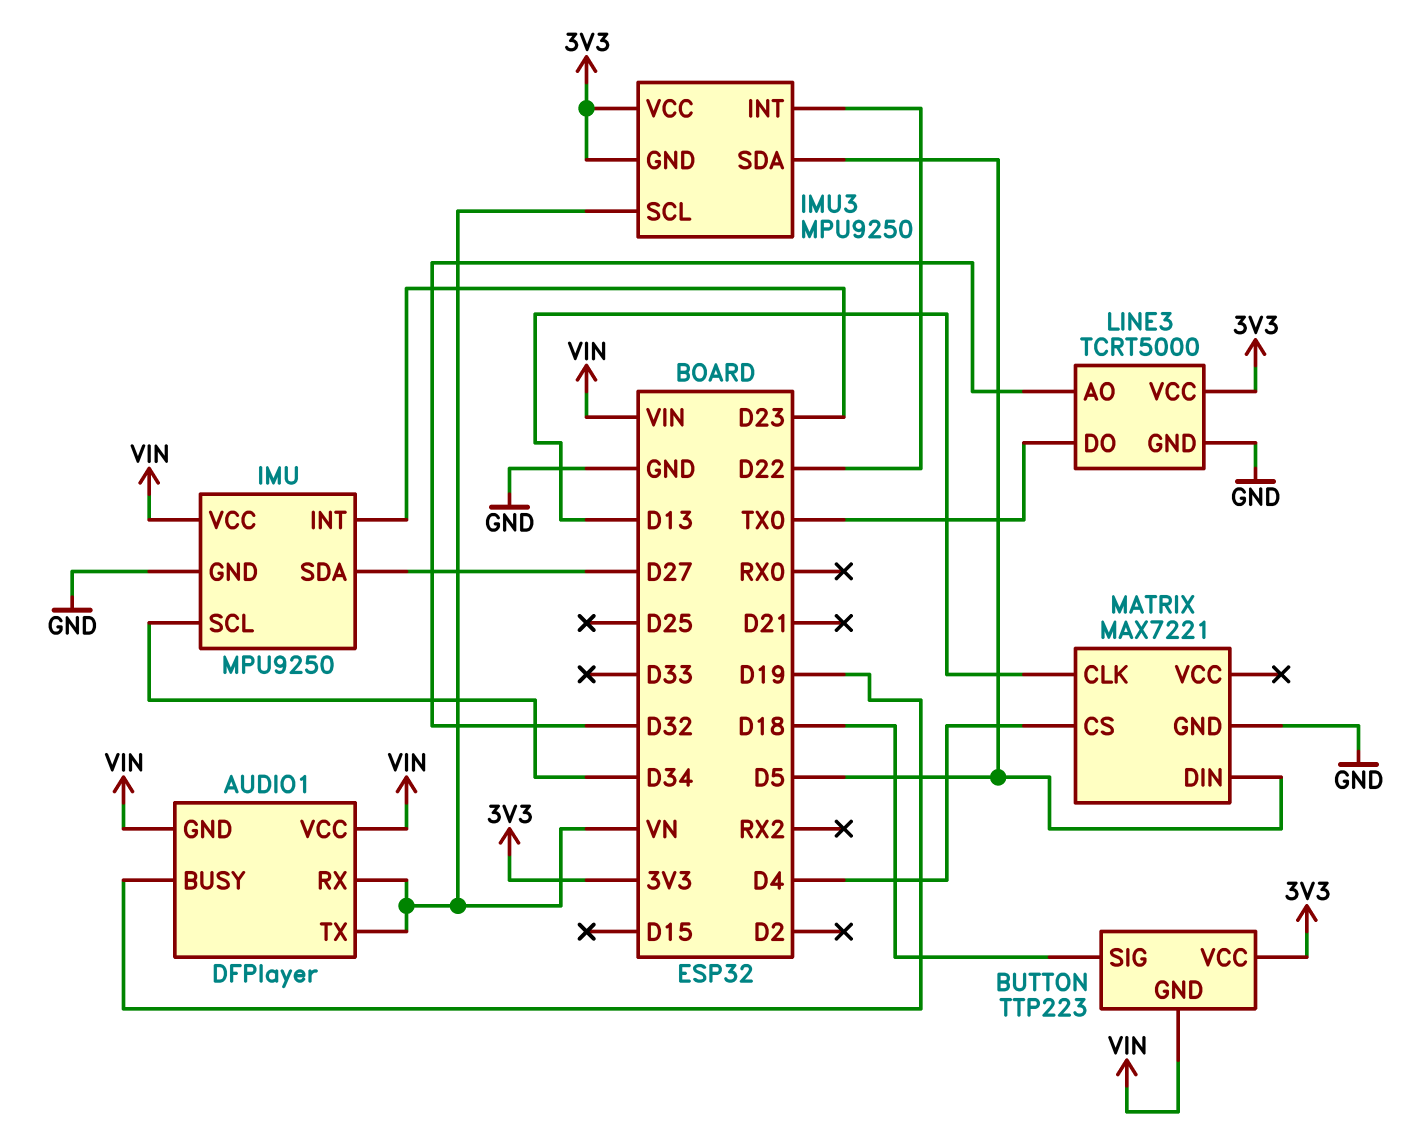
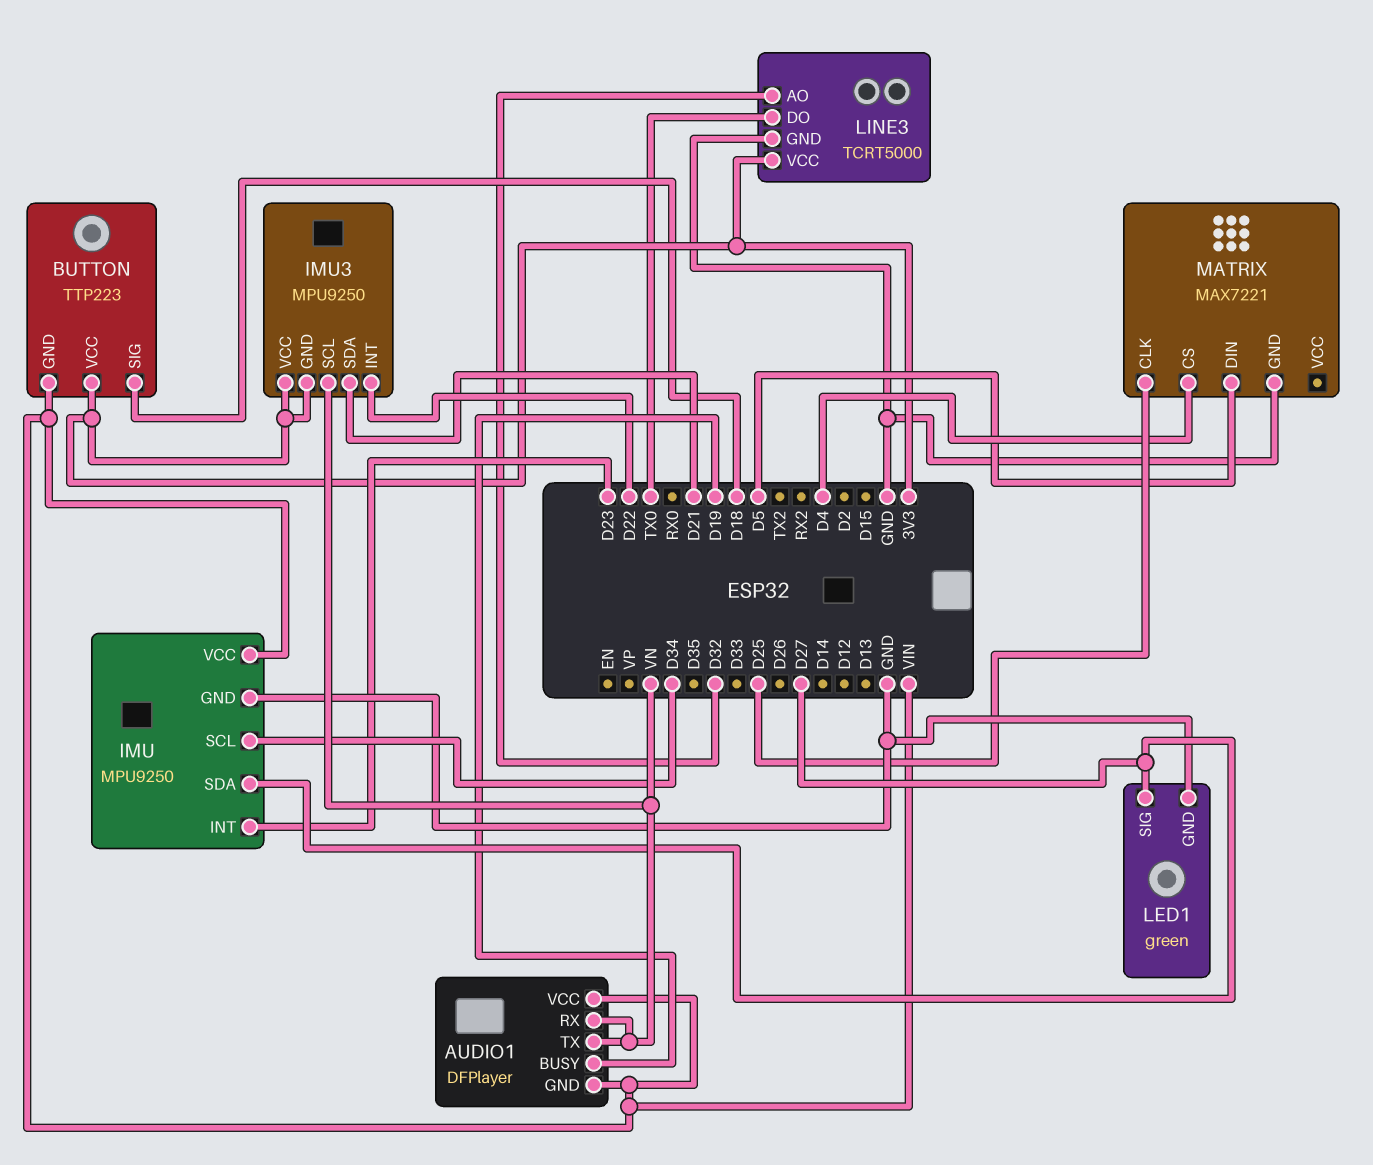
IMU3 pin SDA: D5 -> D21
LED1: none -> green
LED1 pin GND: none -> GND
LED1 pin SIG: none -> D27
MATRIX pin CLK: D13 -> D25

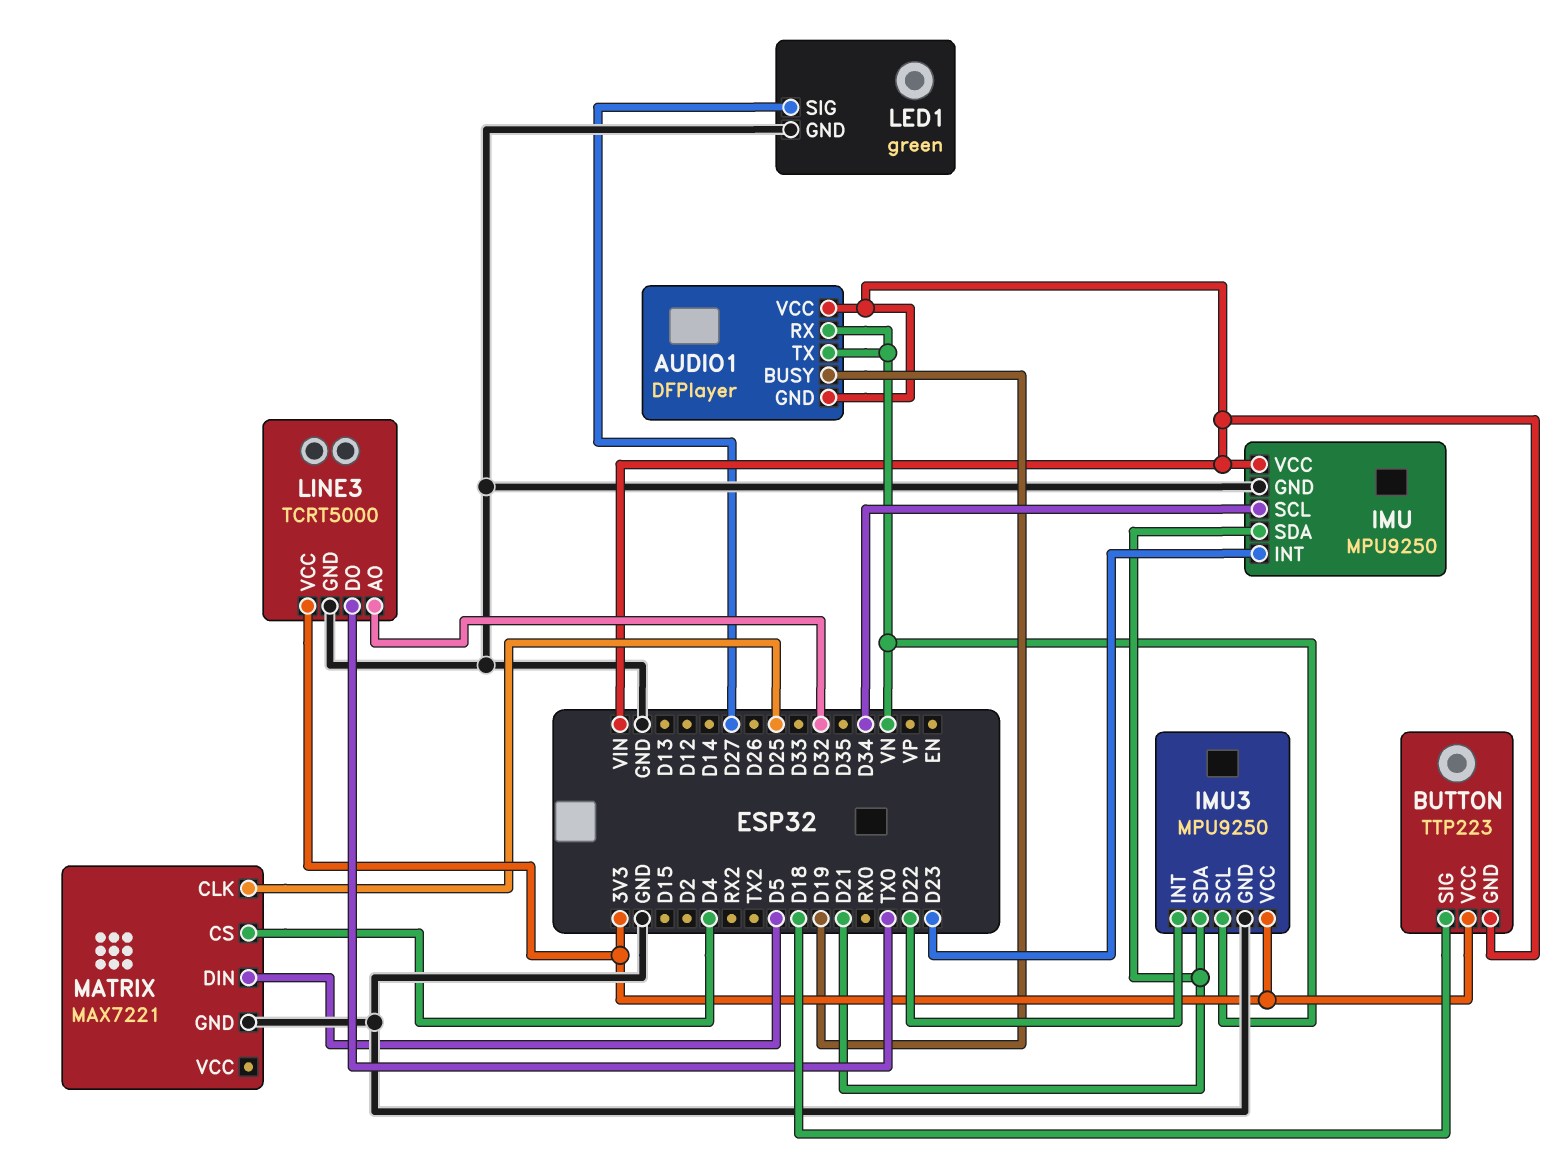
IMU pin SDA: D27 -> D21
IMU3 pin GND: 3V3 -> GND

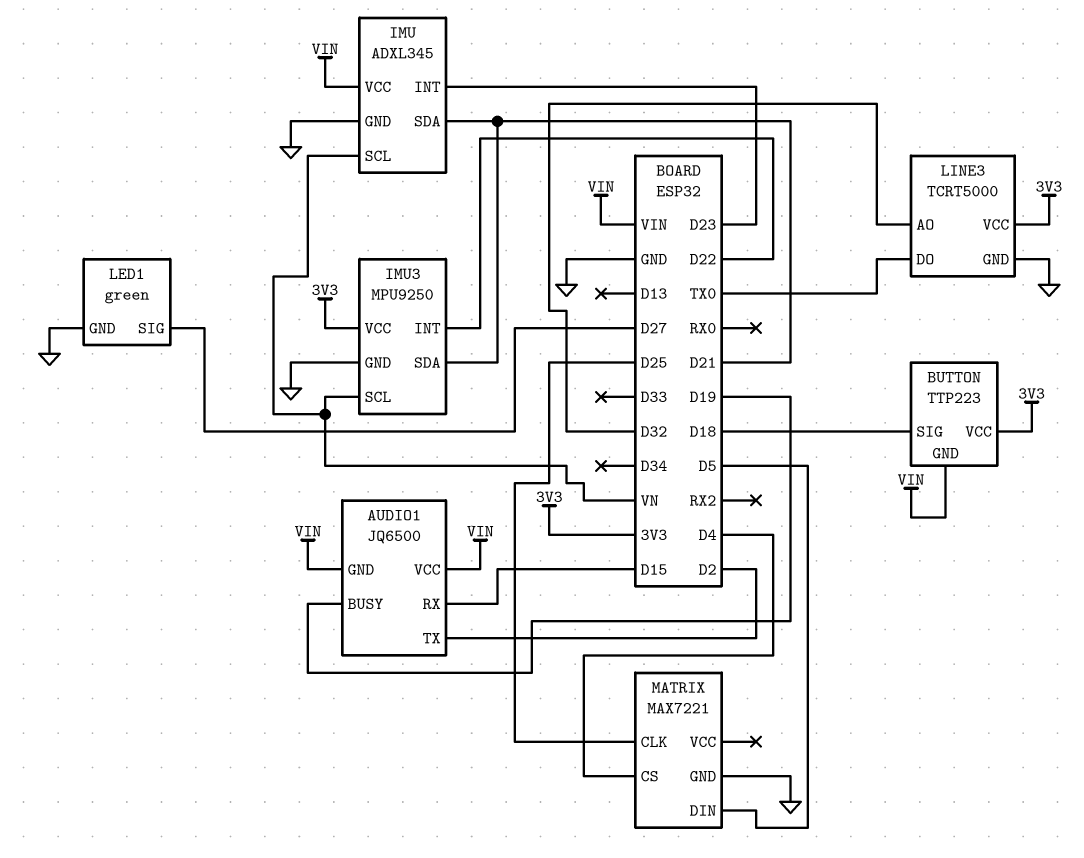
AUDIO1: DFPlayer -> JQ6500
AUDIO1 pin RX: VN -> D15
AUDIO1 pin TX: VN -> D2
IMU: MPU9250 -> ADXL345
IMU pin SCL: D34 -> VN

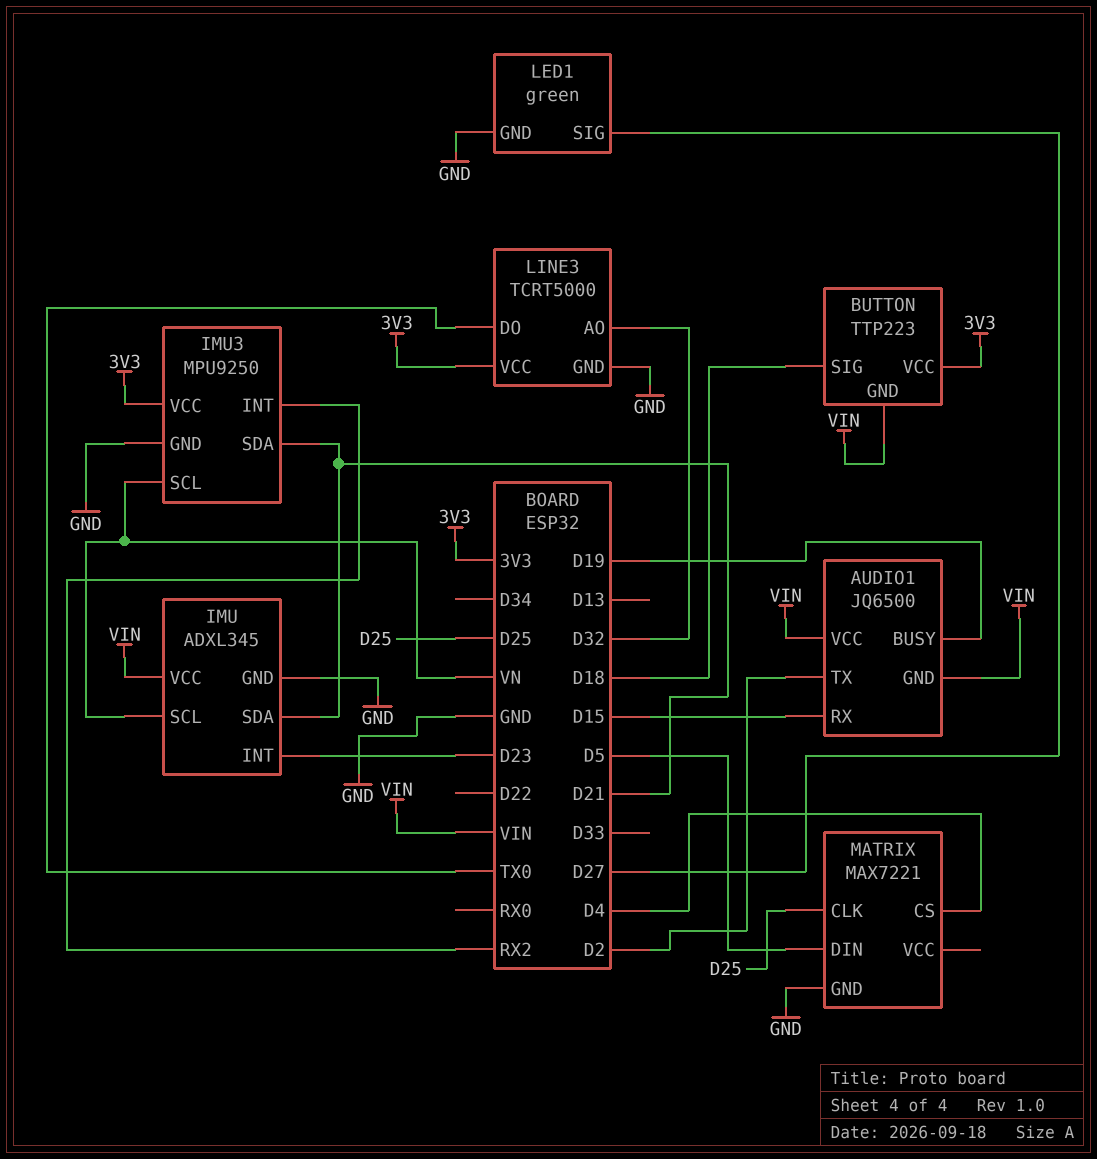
IMU3 pin INT: D22 -> RX2

